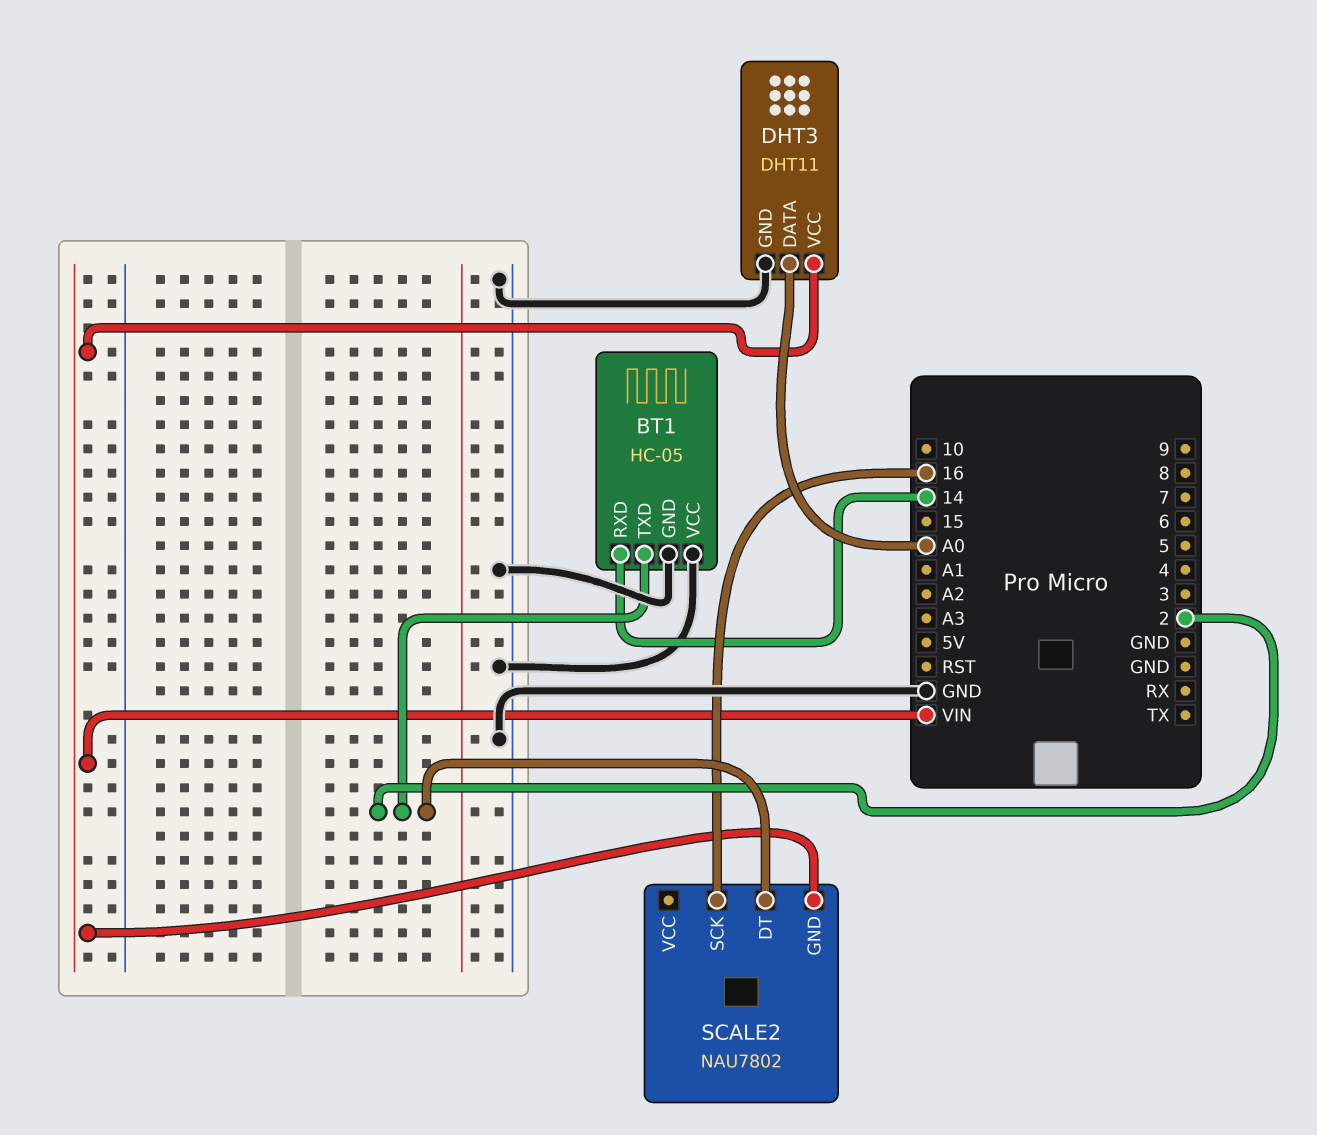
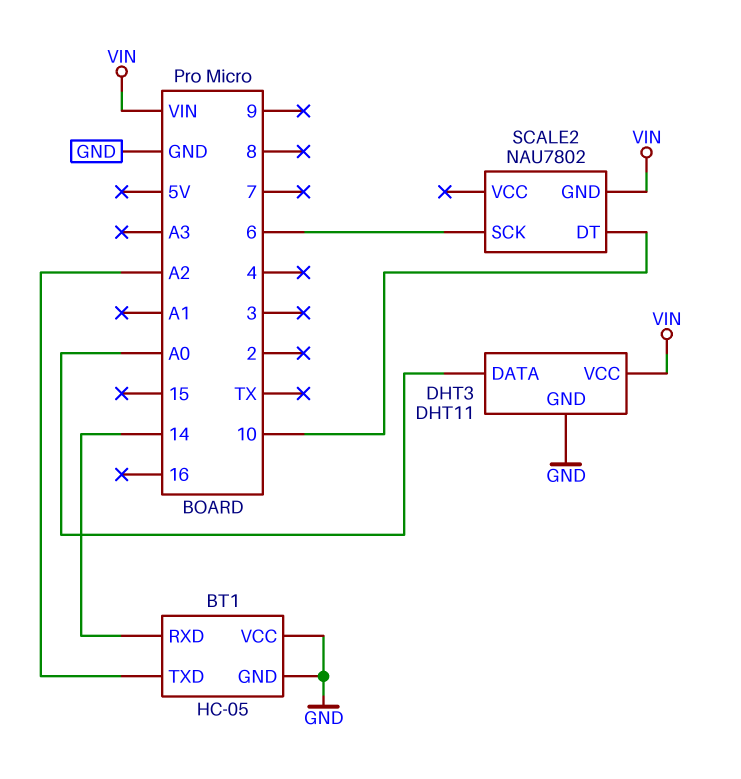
BT1 pin TXD: 2 -> A2
SCALE2 pin DT: 2 -> 10
SCALE2 pin SCK: 16 -> 6

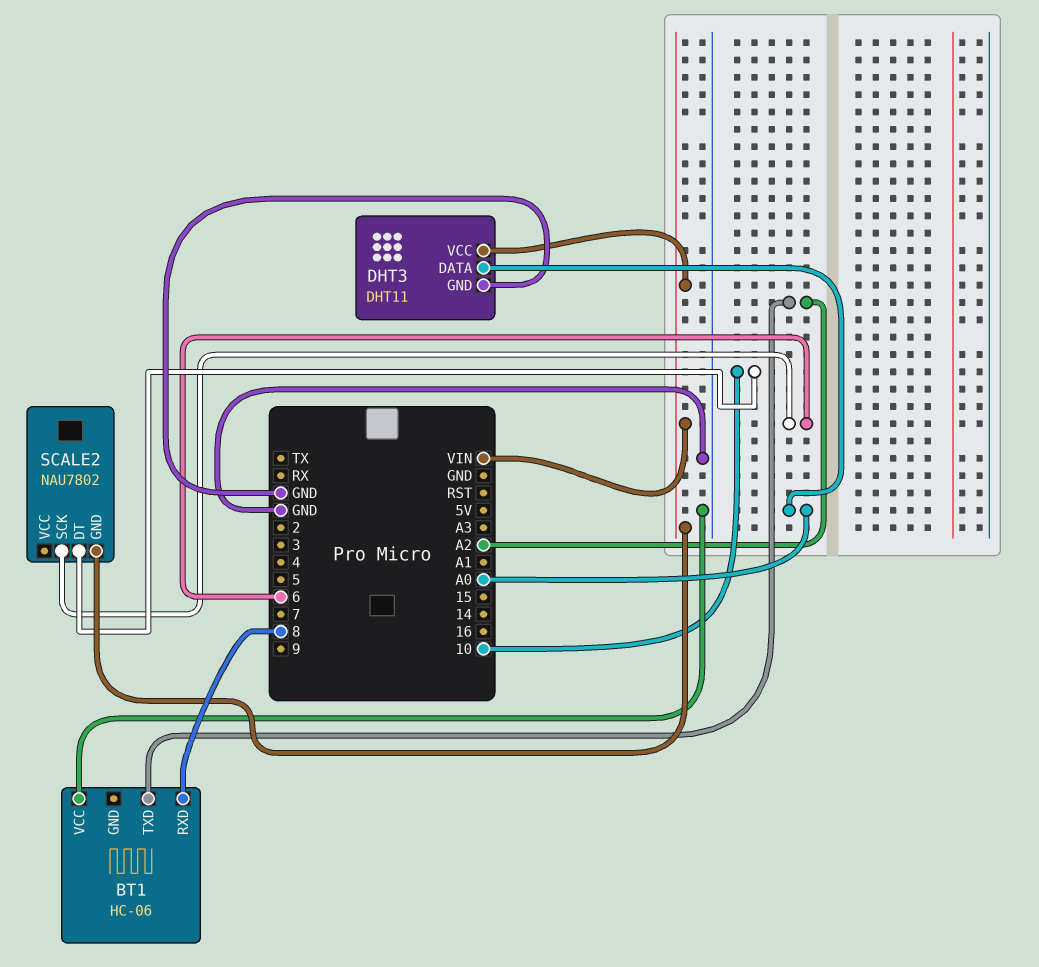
BT1: HC-05 -> HC-06
BT1 pin GND: GND -> none
BT1 pin RXD: 14 -> 8

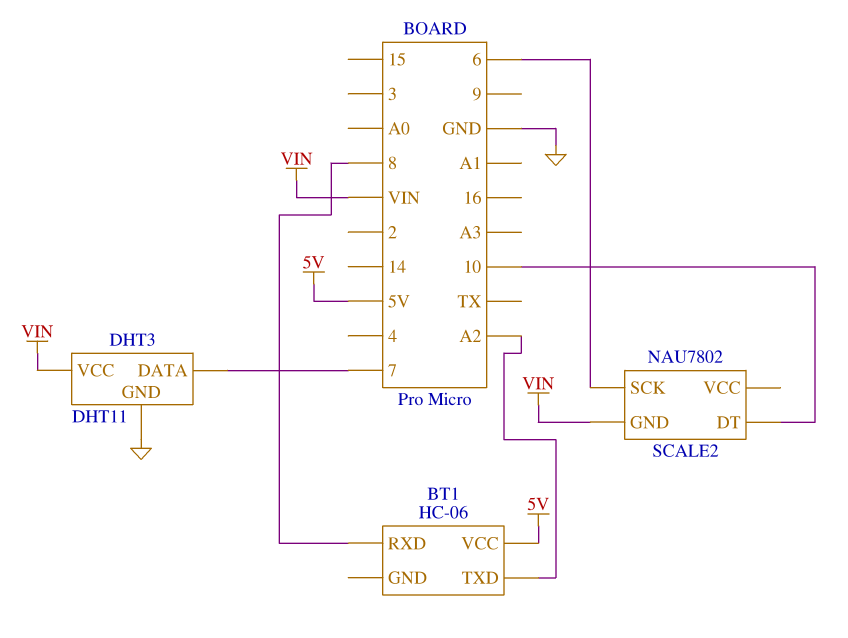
BT1 pin VCC: GND -> 5V
DHT3 pin DATA: A0 -> 7

